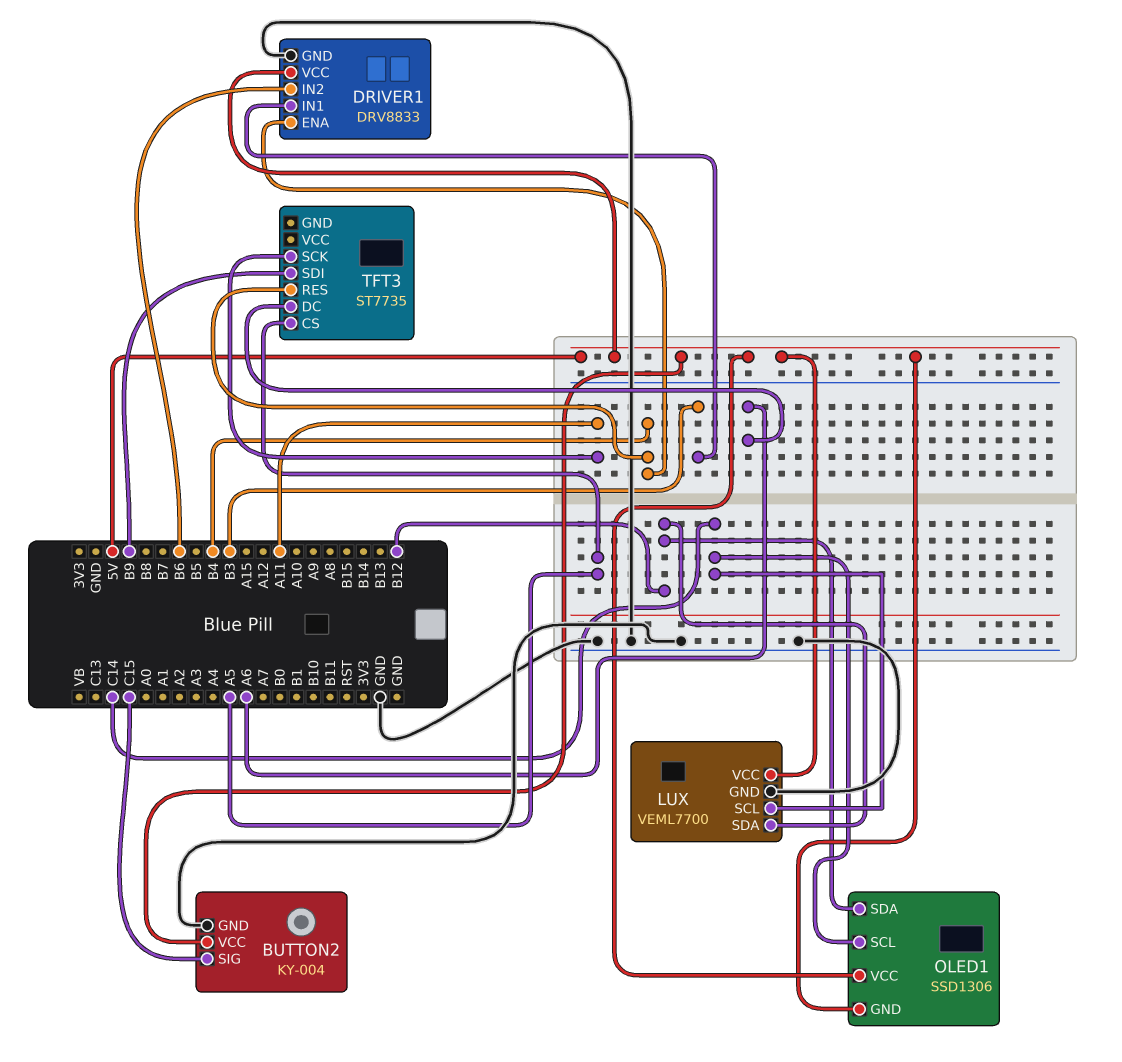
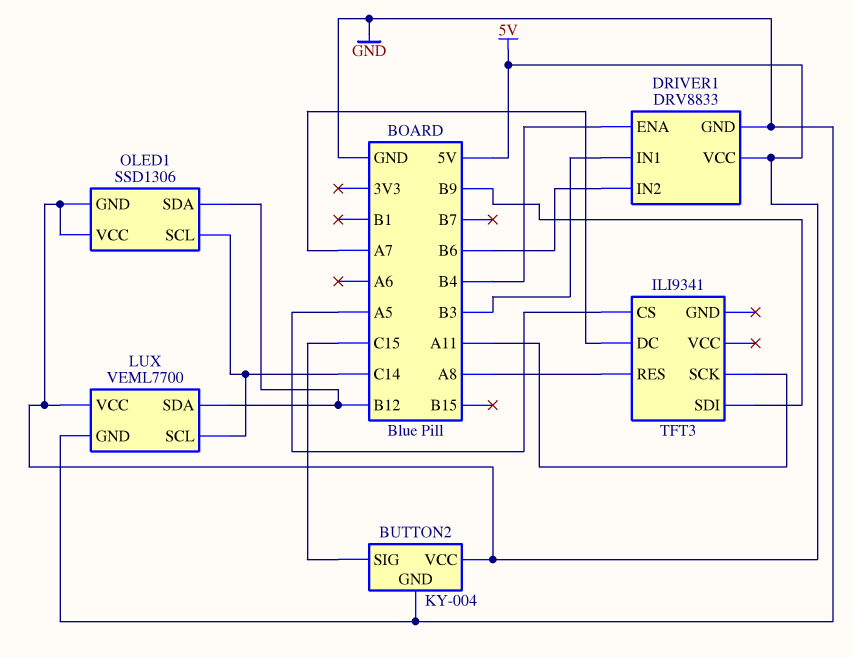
TFT3: ST7735 -> ILI9341
TFT3 pin DC: A6 -> A7
TFT3 pin RES: B4 -> A8

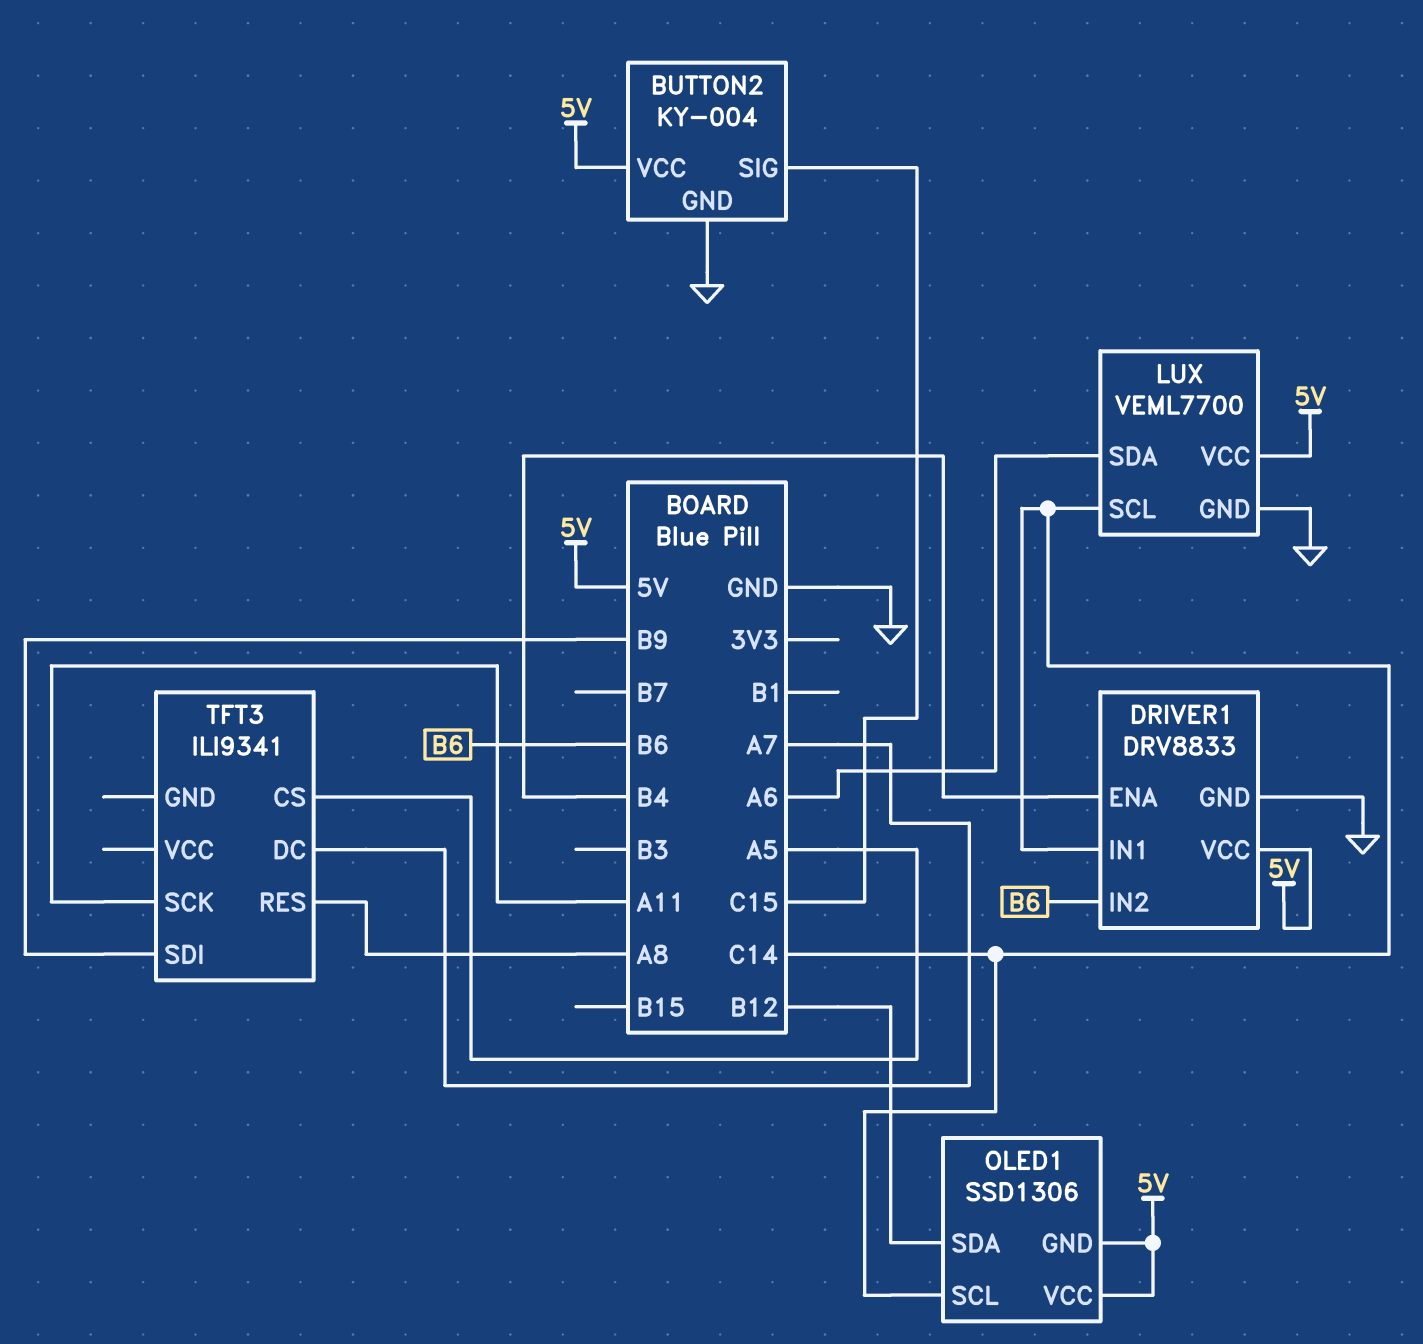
DRIVER1 pin IN1: B3 -> C14
LUX pin SDA: B12 -> A6

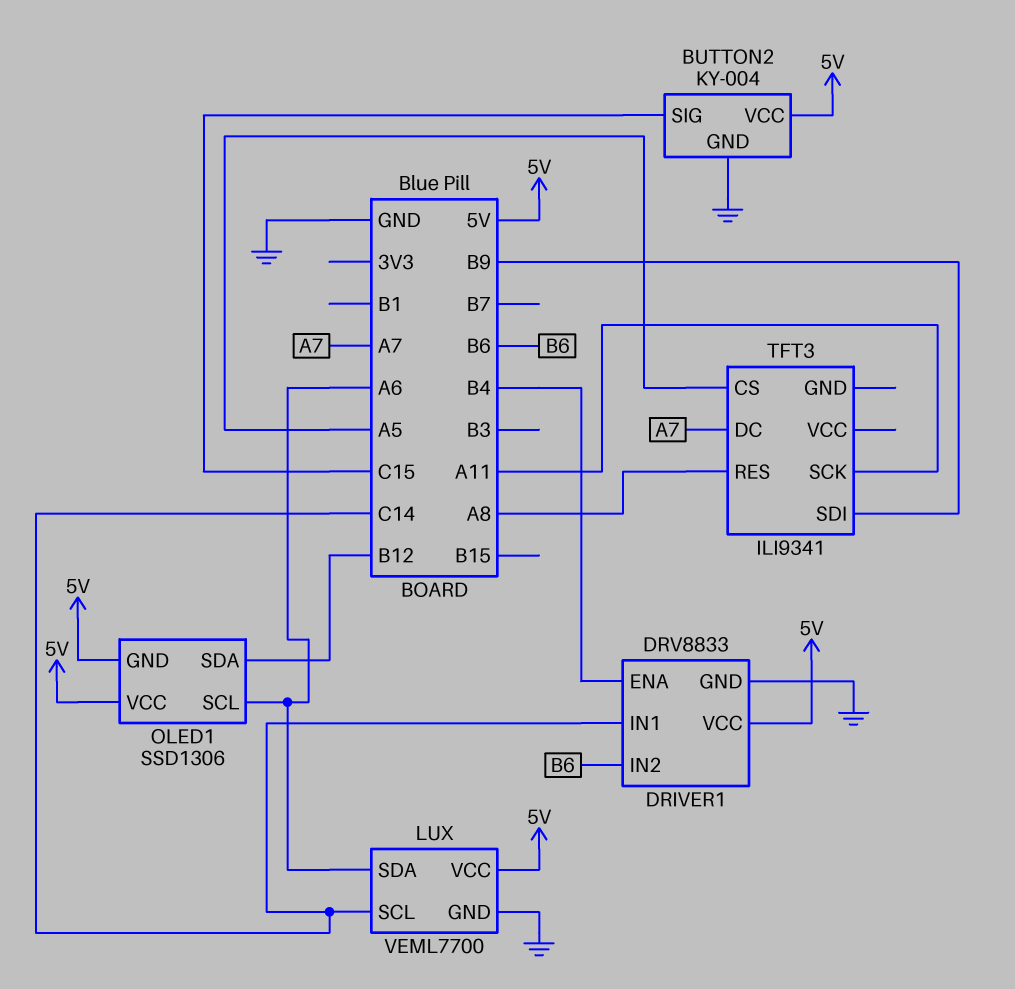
OLED1 pin SCL: C14 -> A6

